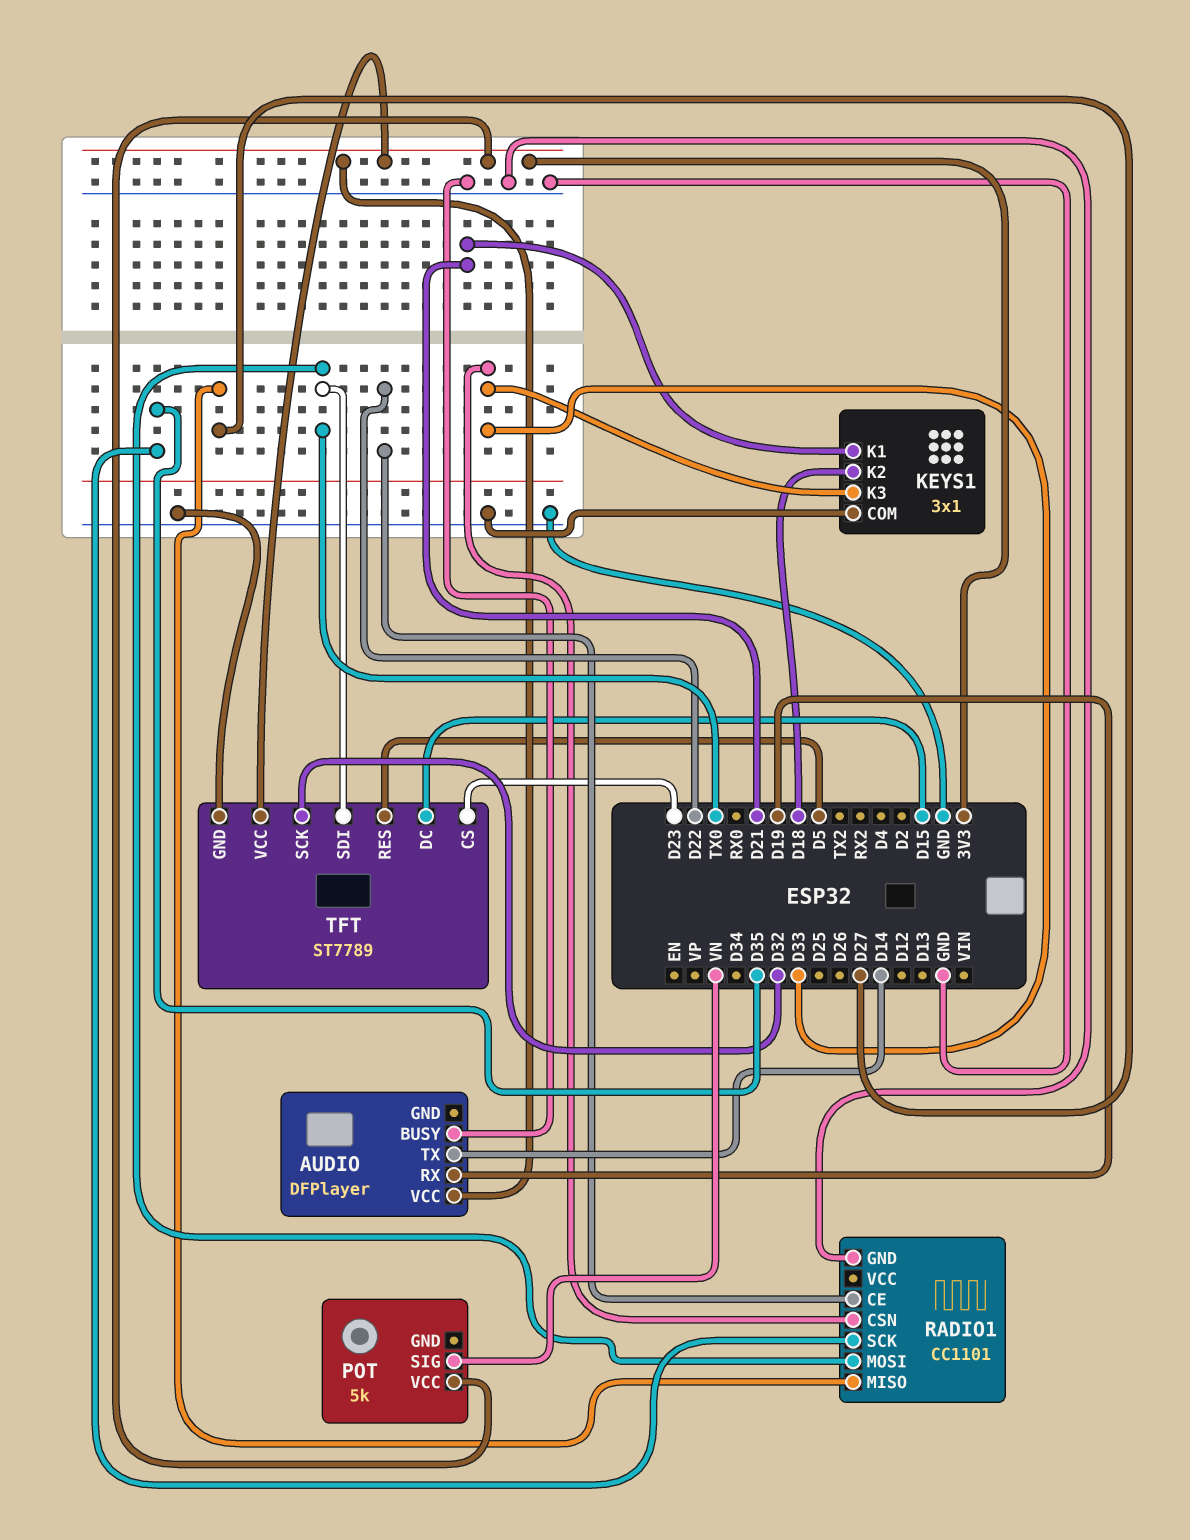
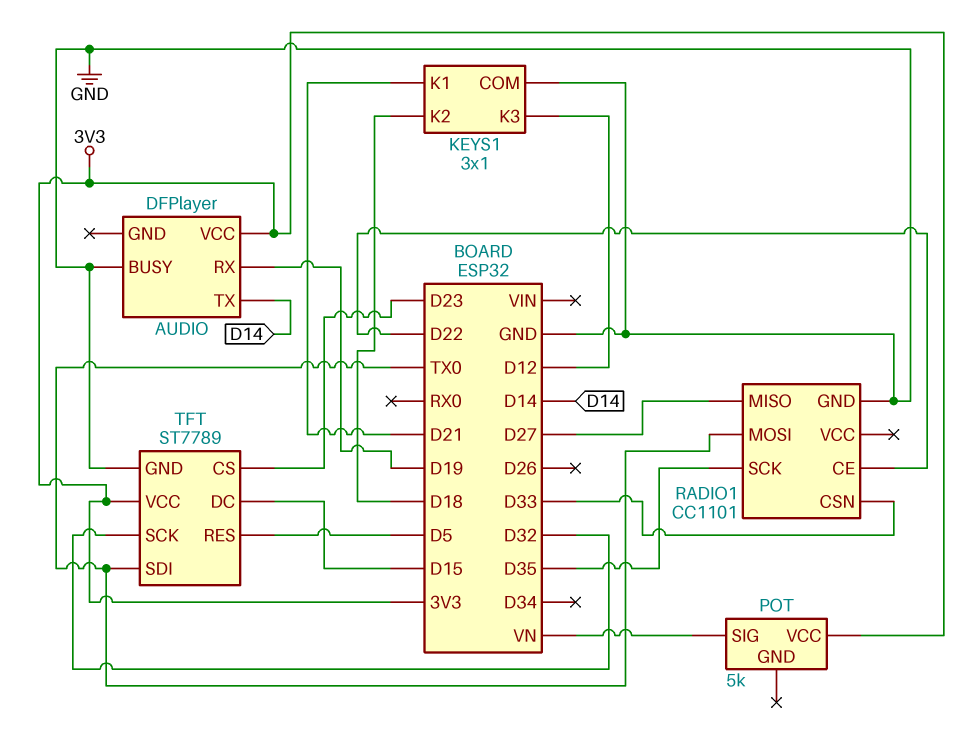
KEYS1 pin K3: D33 -> D12

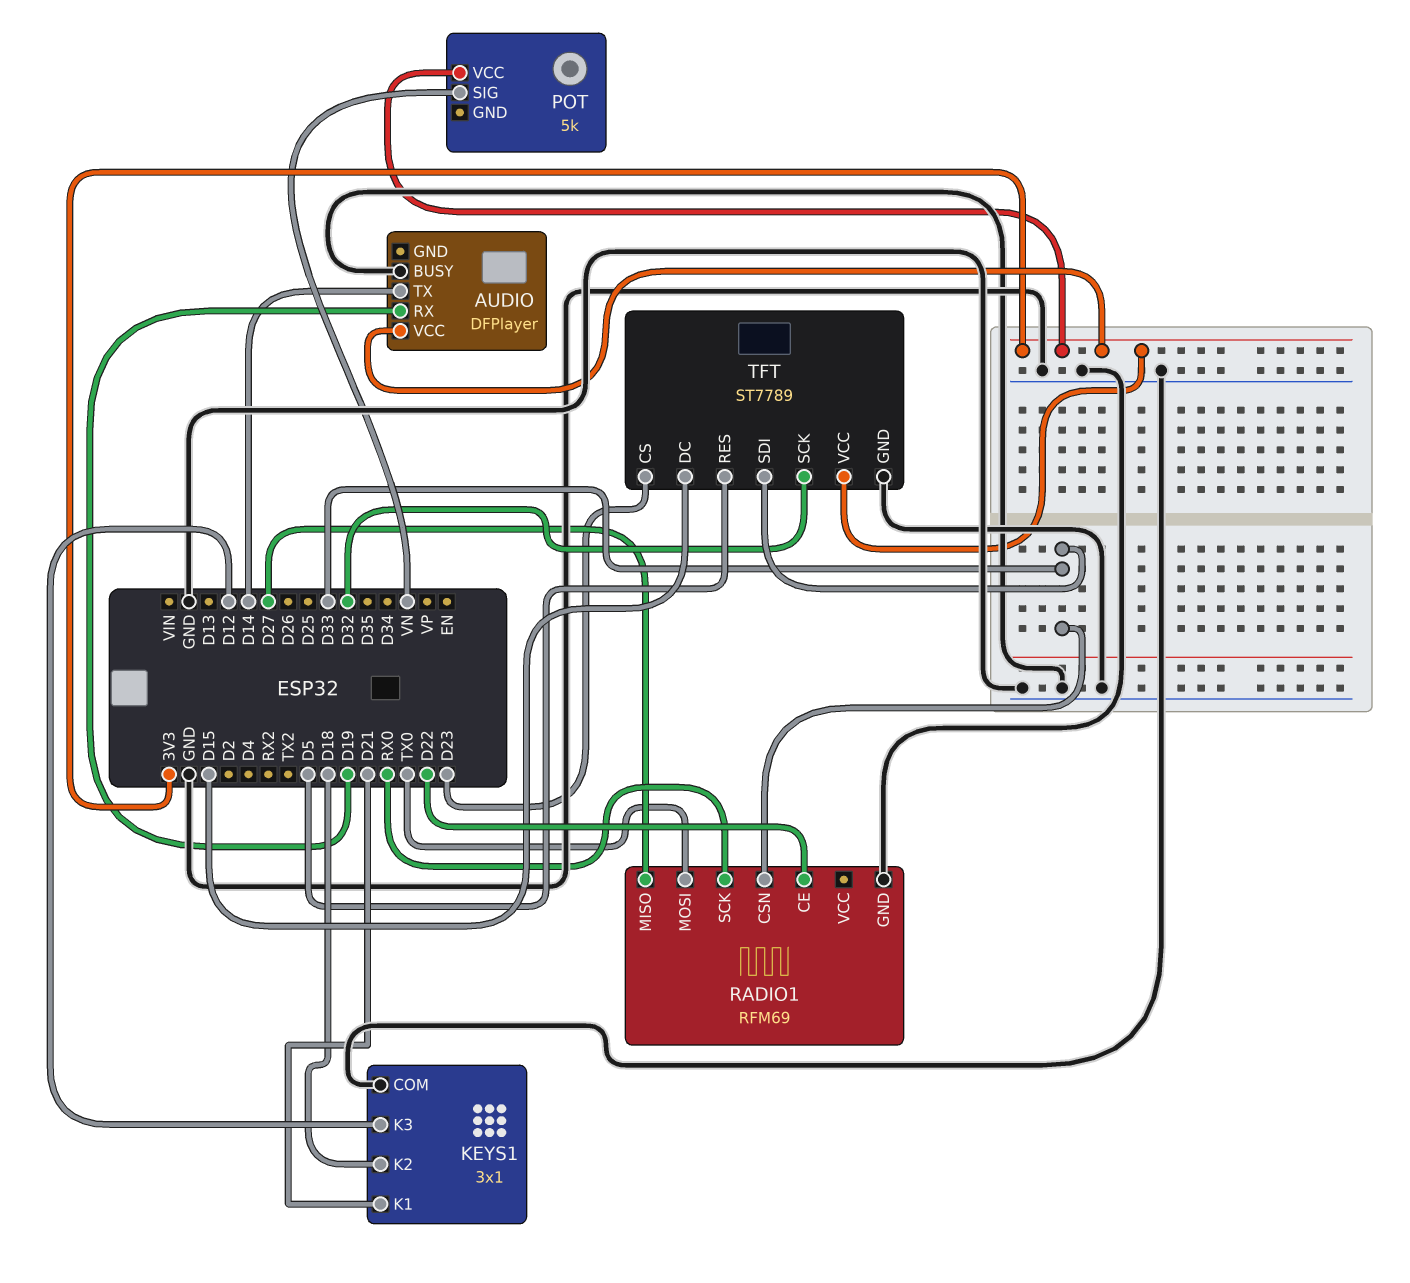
RADIO1: CC1101 -> RFM69
RADIO1 pin SCK: D35 -> RX0
TFT pin SDI: TX0 -> D33

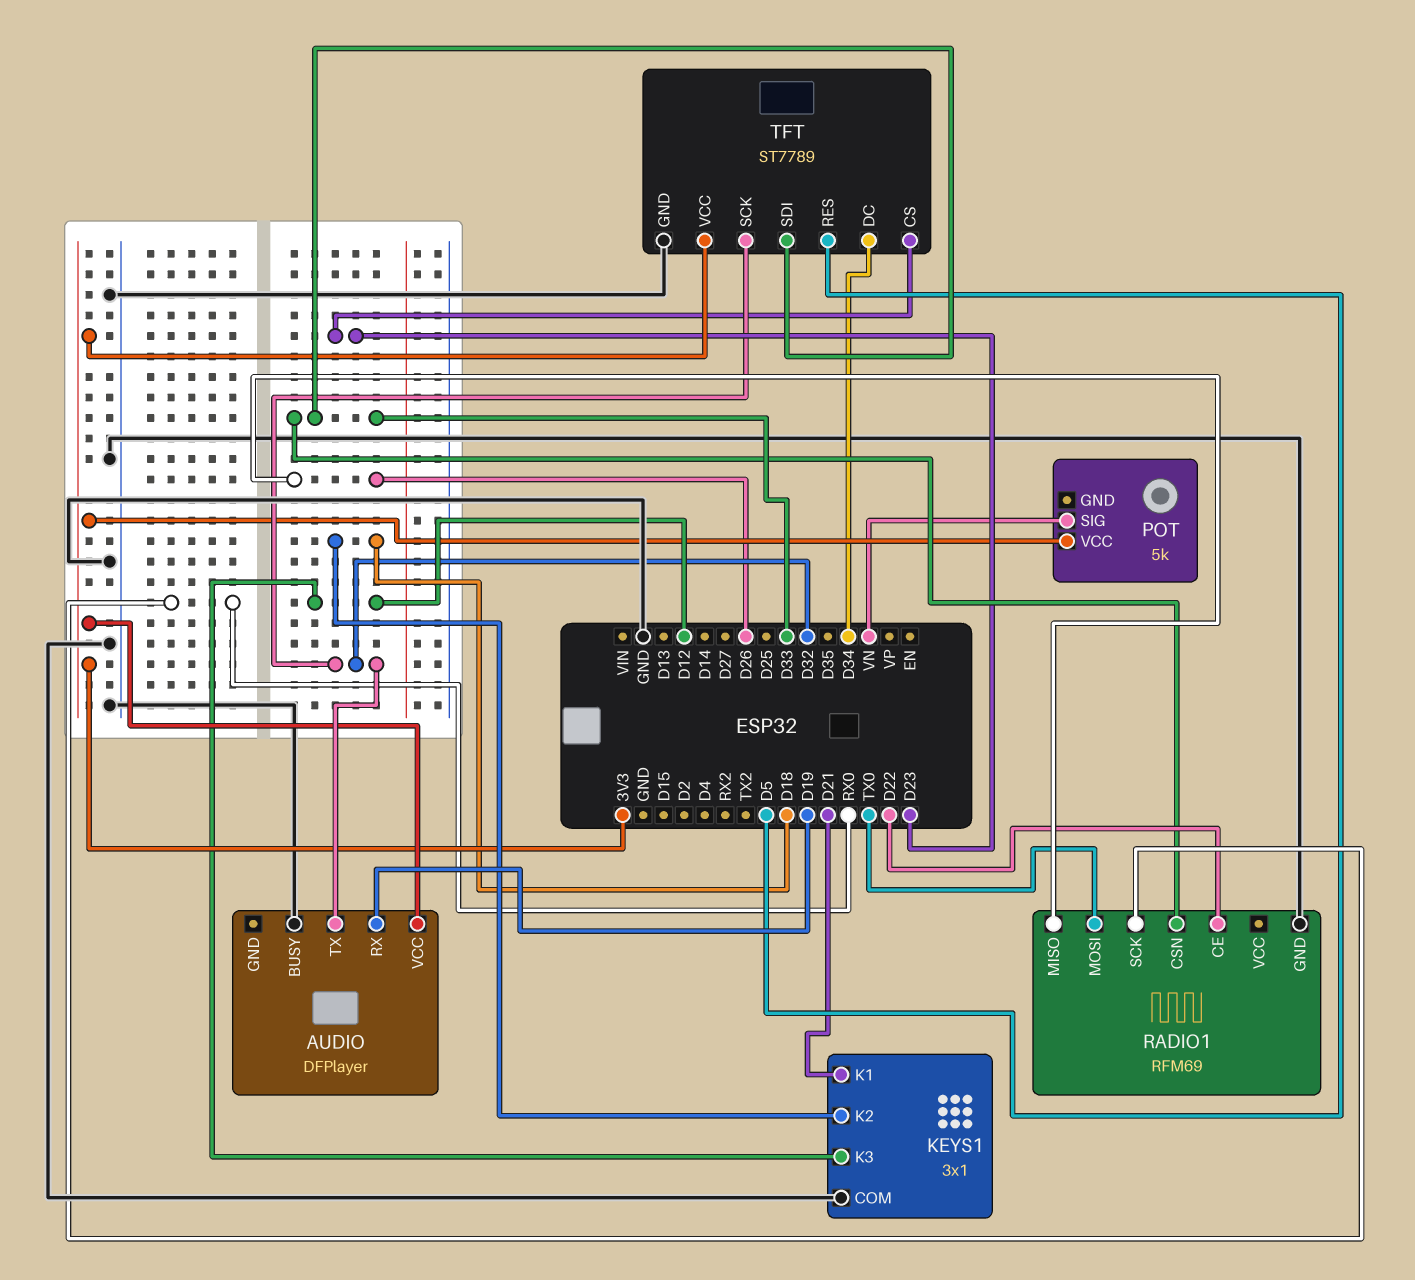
AUDIO pin TX: D14 -> D32
RADIO1 pin MISO: D27 -> D26
TFT pin DC: D15 -> D34

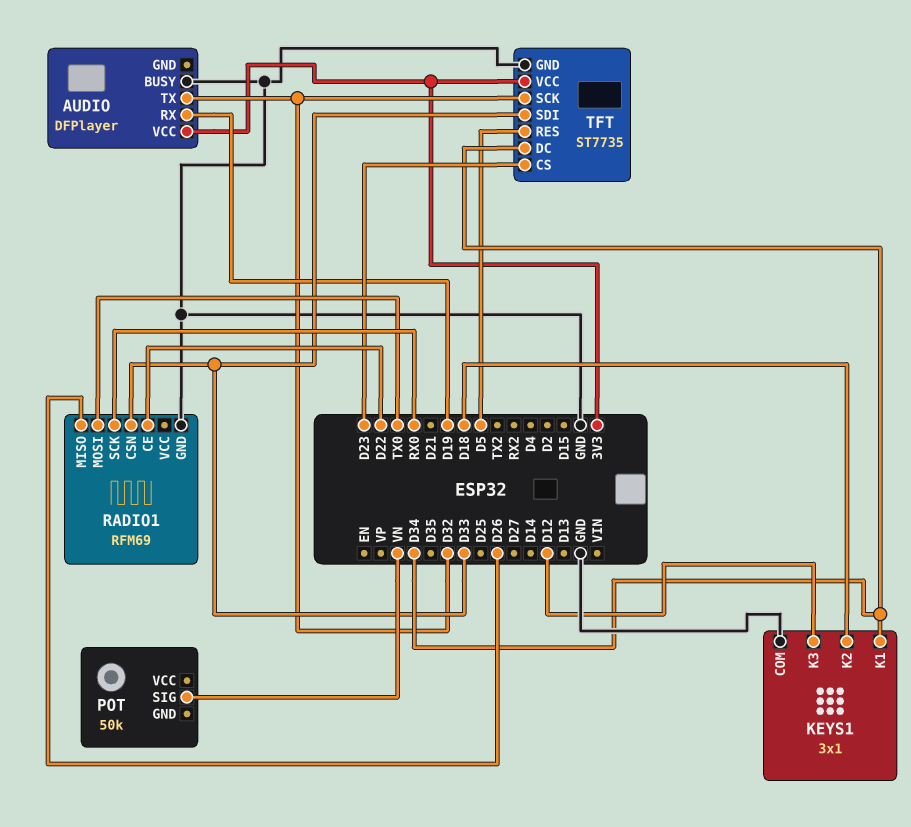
KEYS1 pin K1: D21 -> D34
POT: 5k -> 50k
POT pin VCC: 3V3 -> none
TFT: ST7789 -> ST7735

